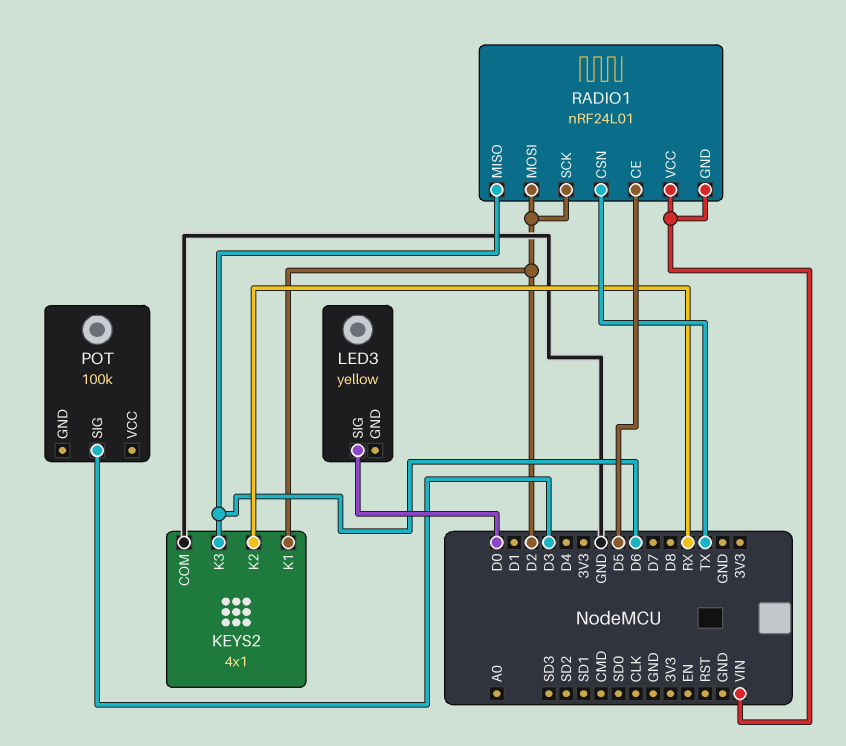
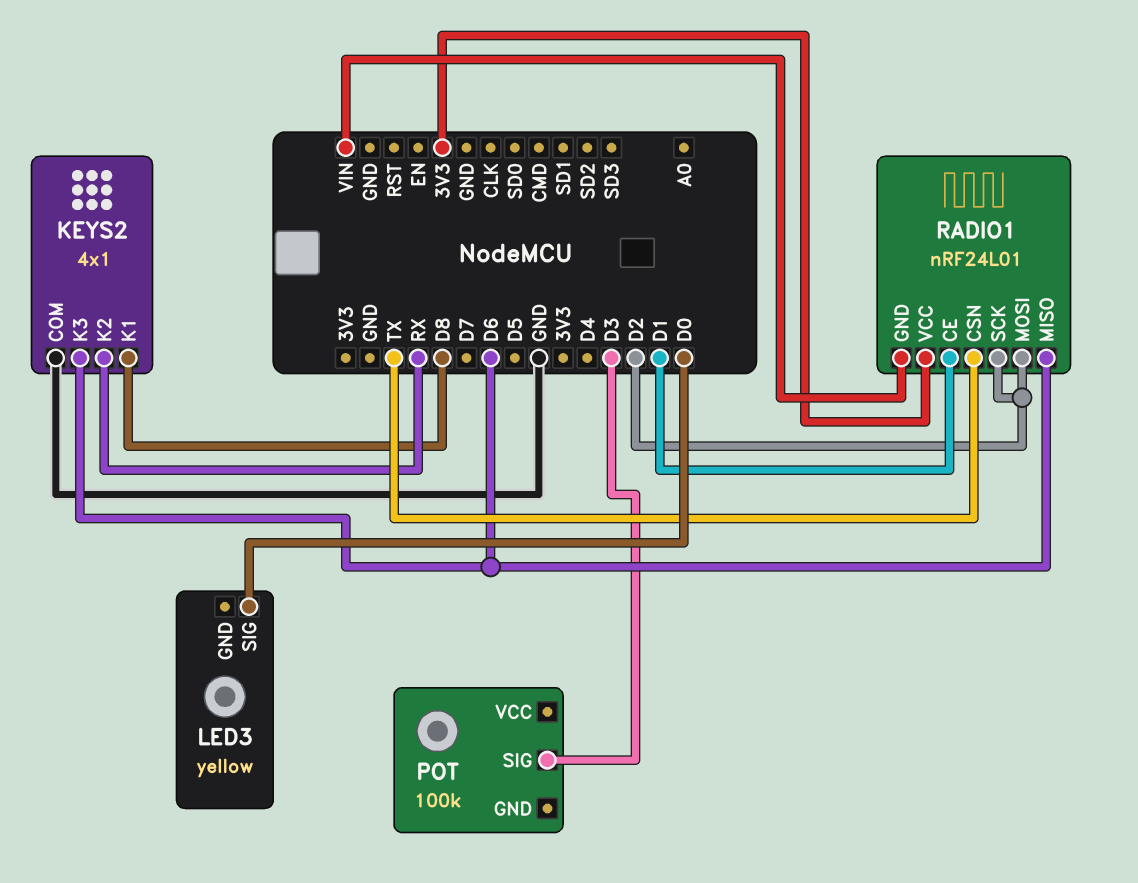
KEYS2 pin K1: D2 -> D8
RADIO1 pin CE: D5 -> D1
RADIO1 pin VCC: VIN -> 3V3

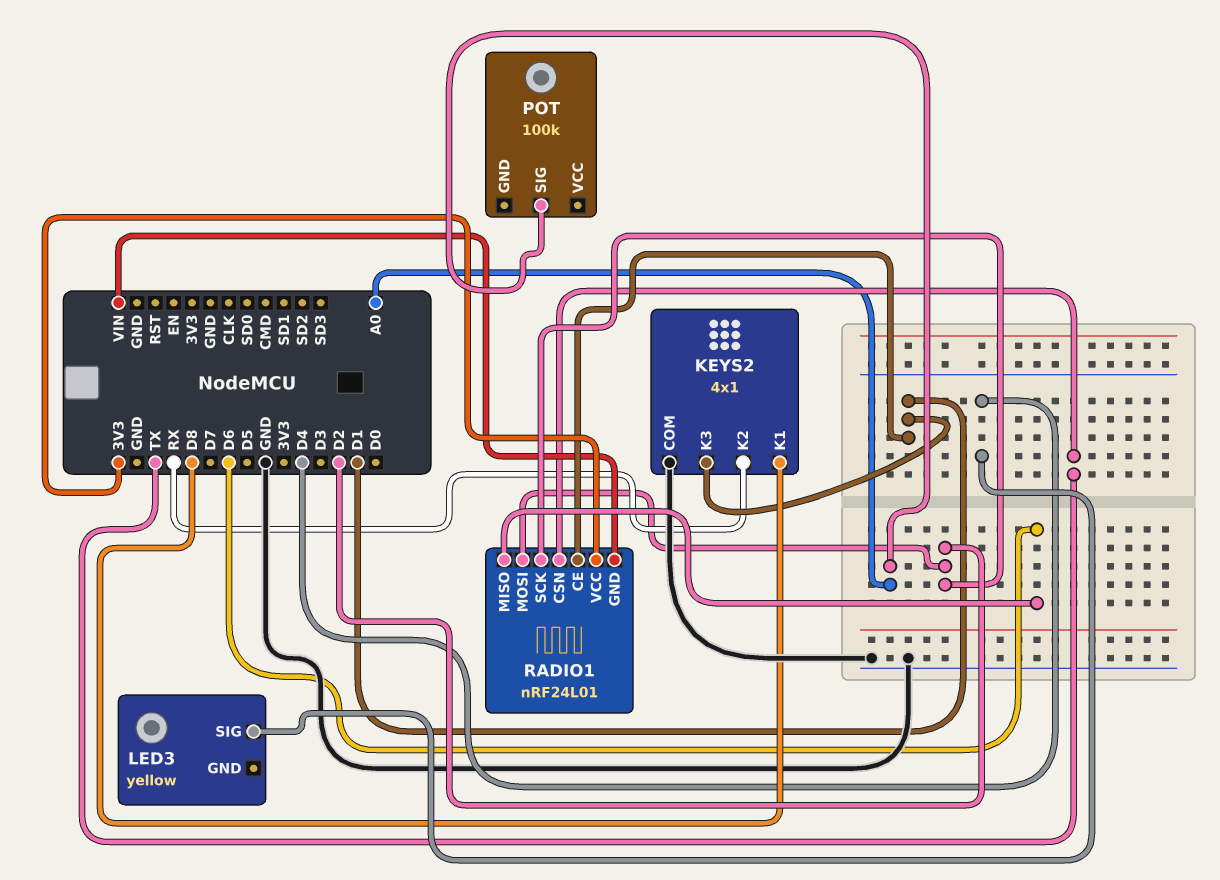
KEYS2 pin K3: D6 -> D1
LED3 pin SIG: D0 -> D4
POT pin SIG: D3 -> A0

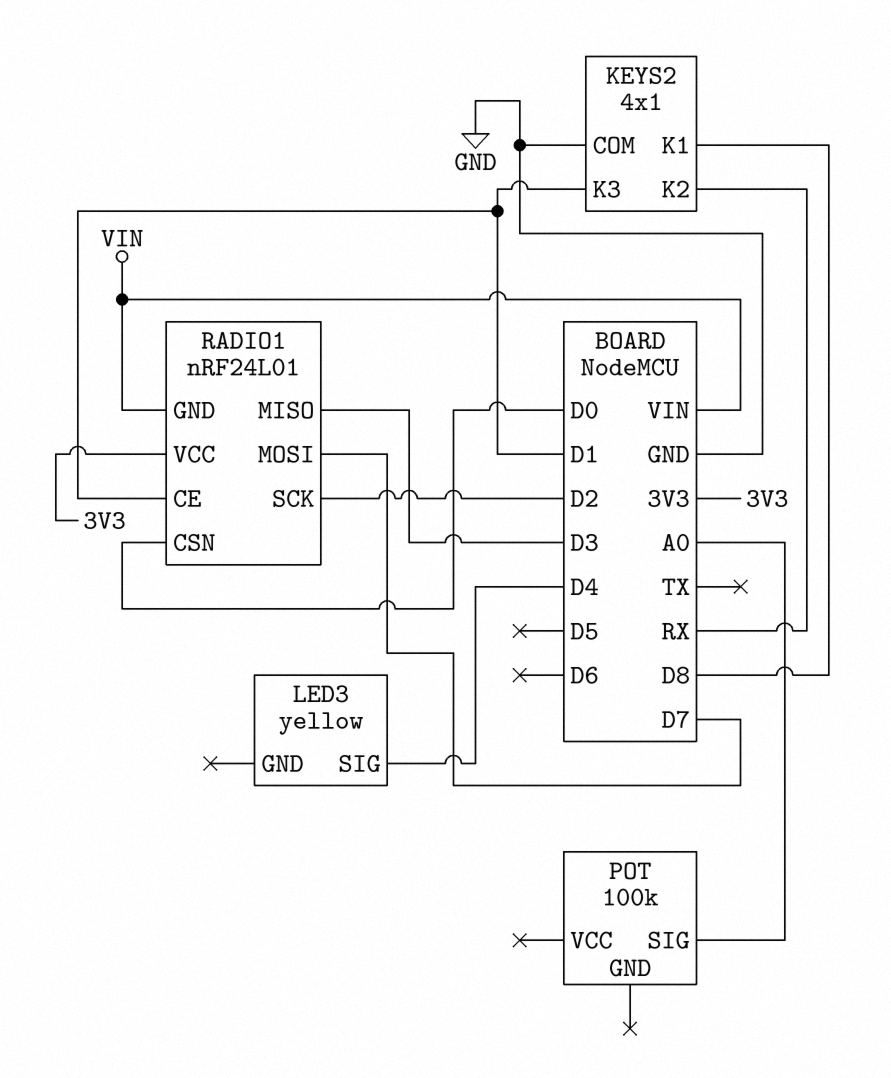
RADIO1 pin CSN: TX -> D0
RADIO1 pin MISO: D6 -> D3
RADIO1 pin MOSI: D2 -> D7

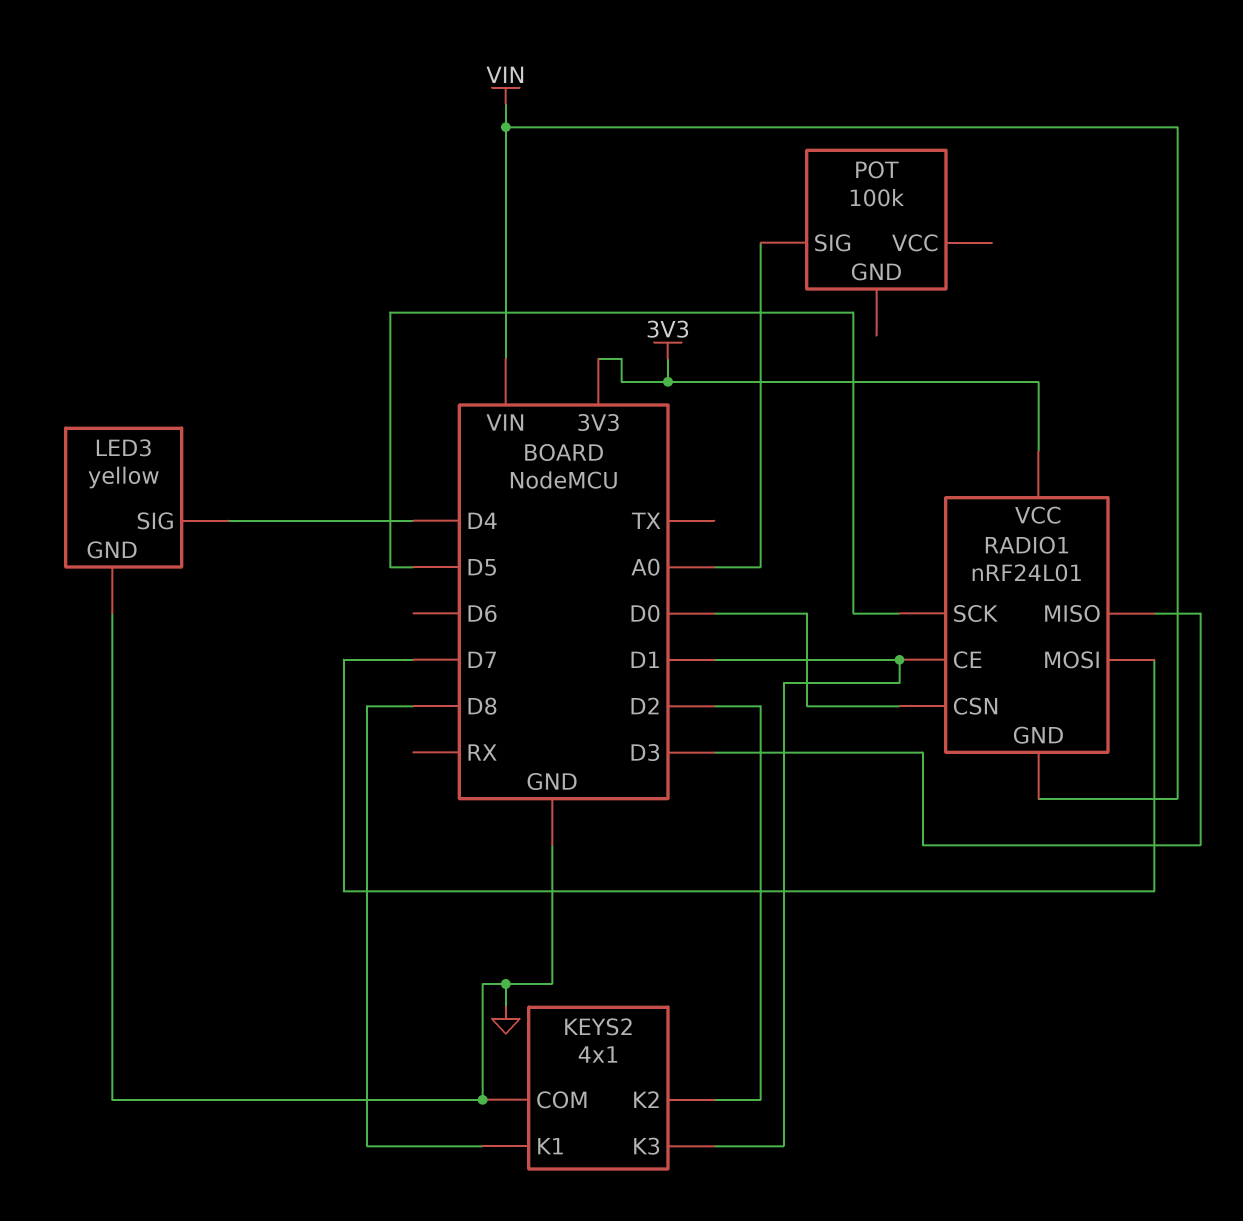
KEYS2 pin K2: RX -> D2
LED3 pin GND: none -> GND
RADIO1 pin SCK: D2 -> D5

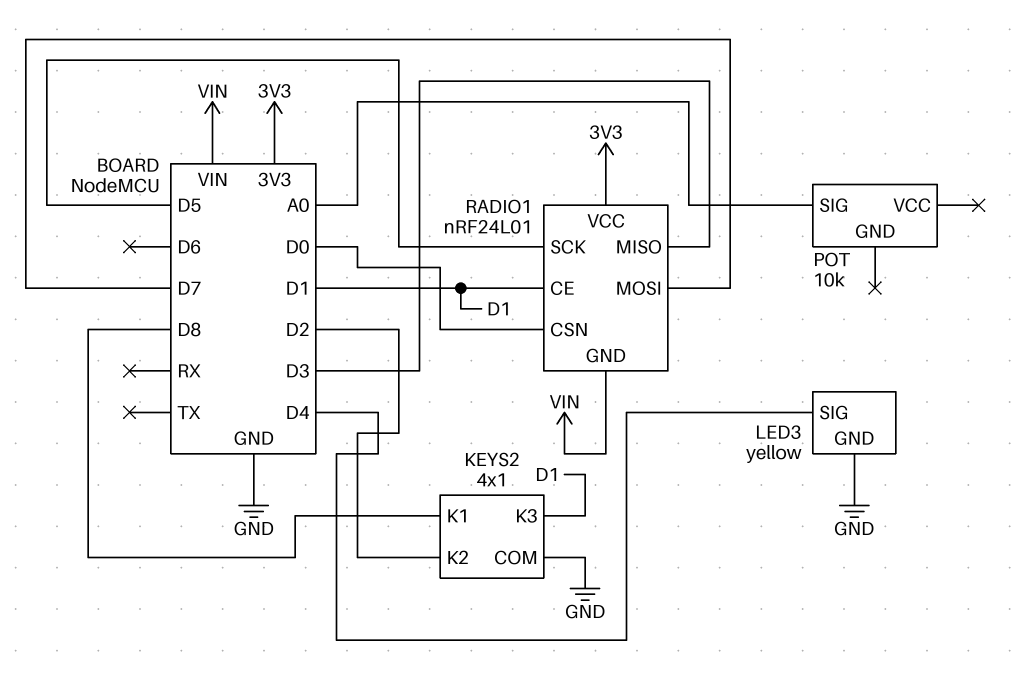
POT: 100k -> 10k

